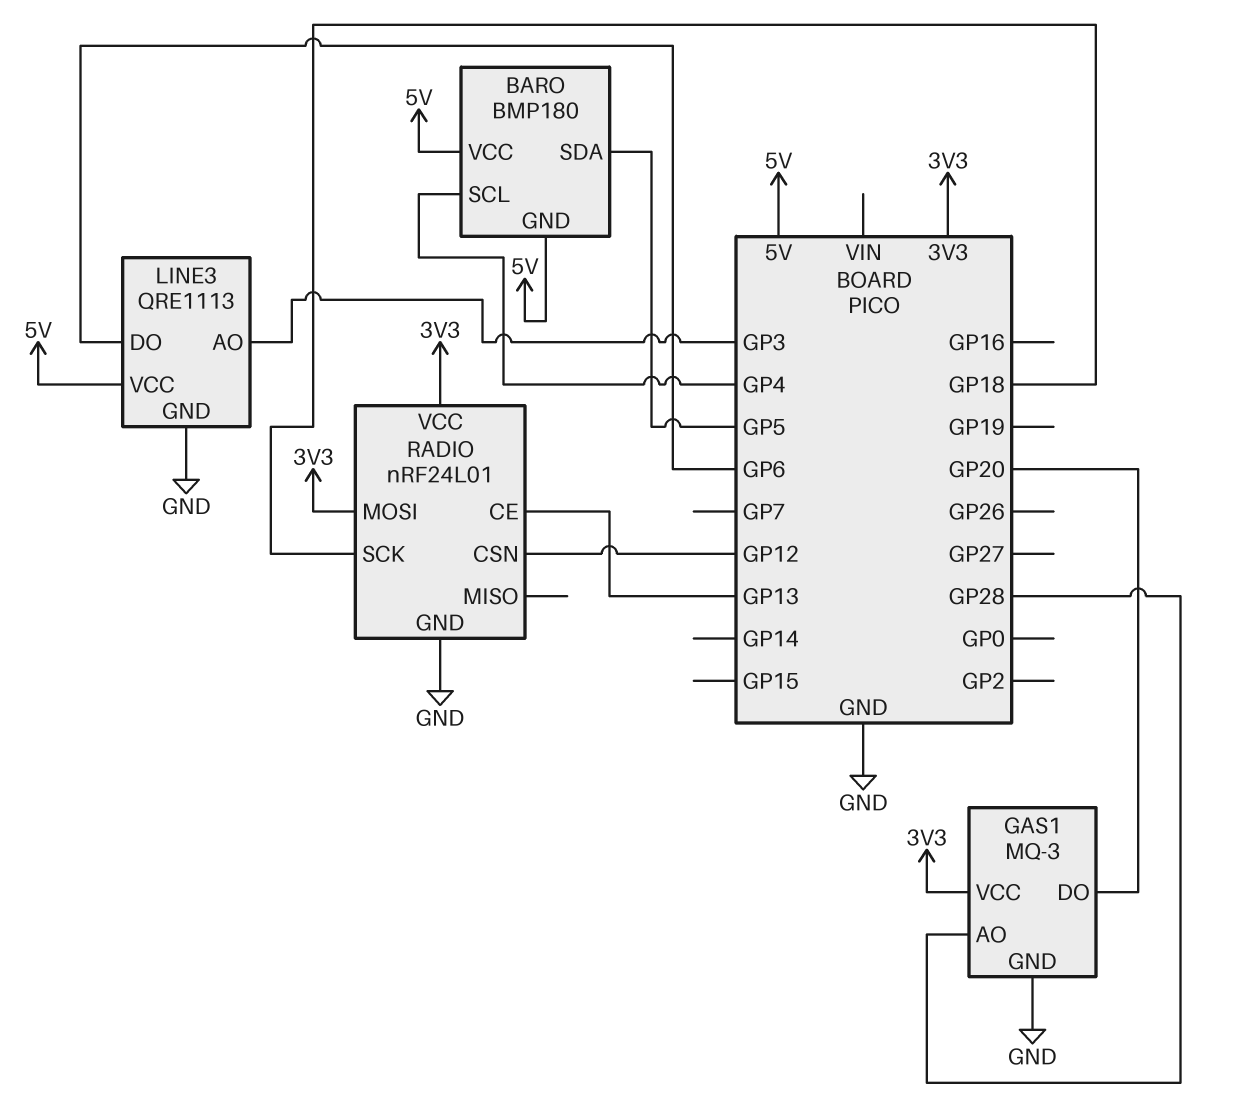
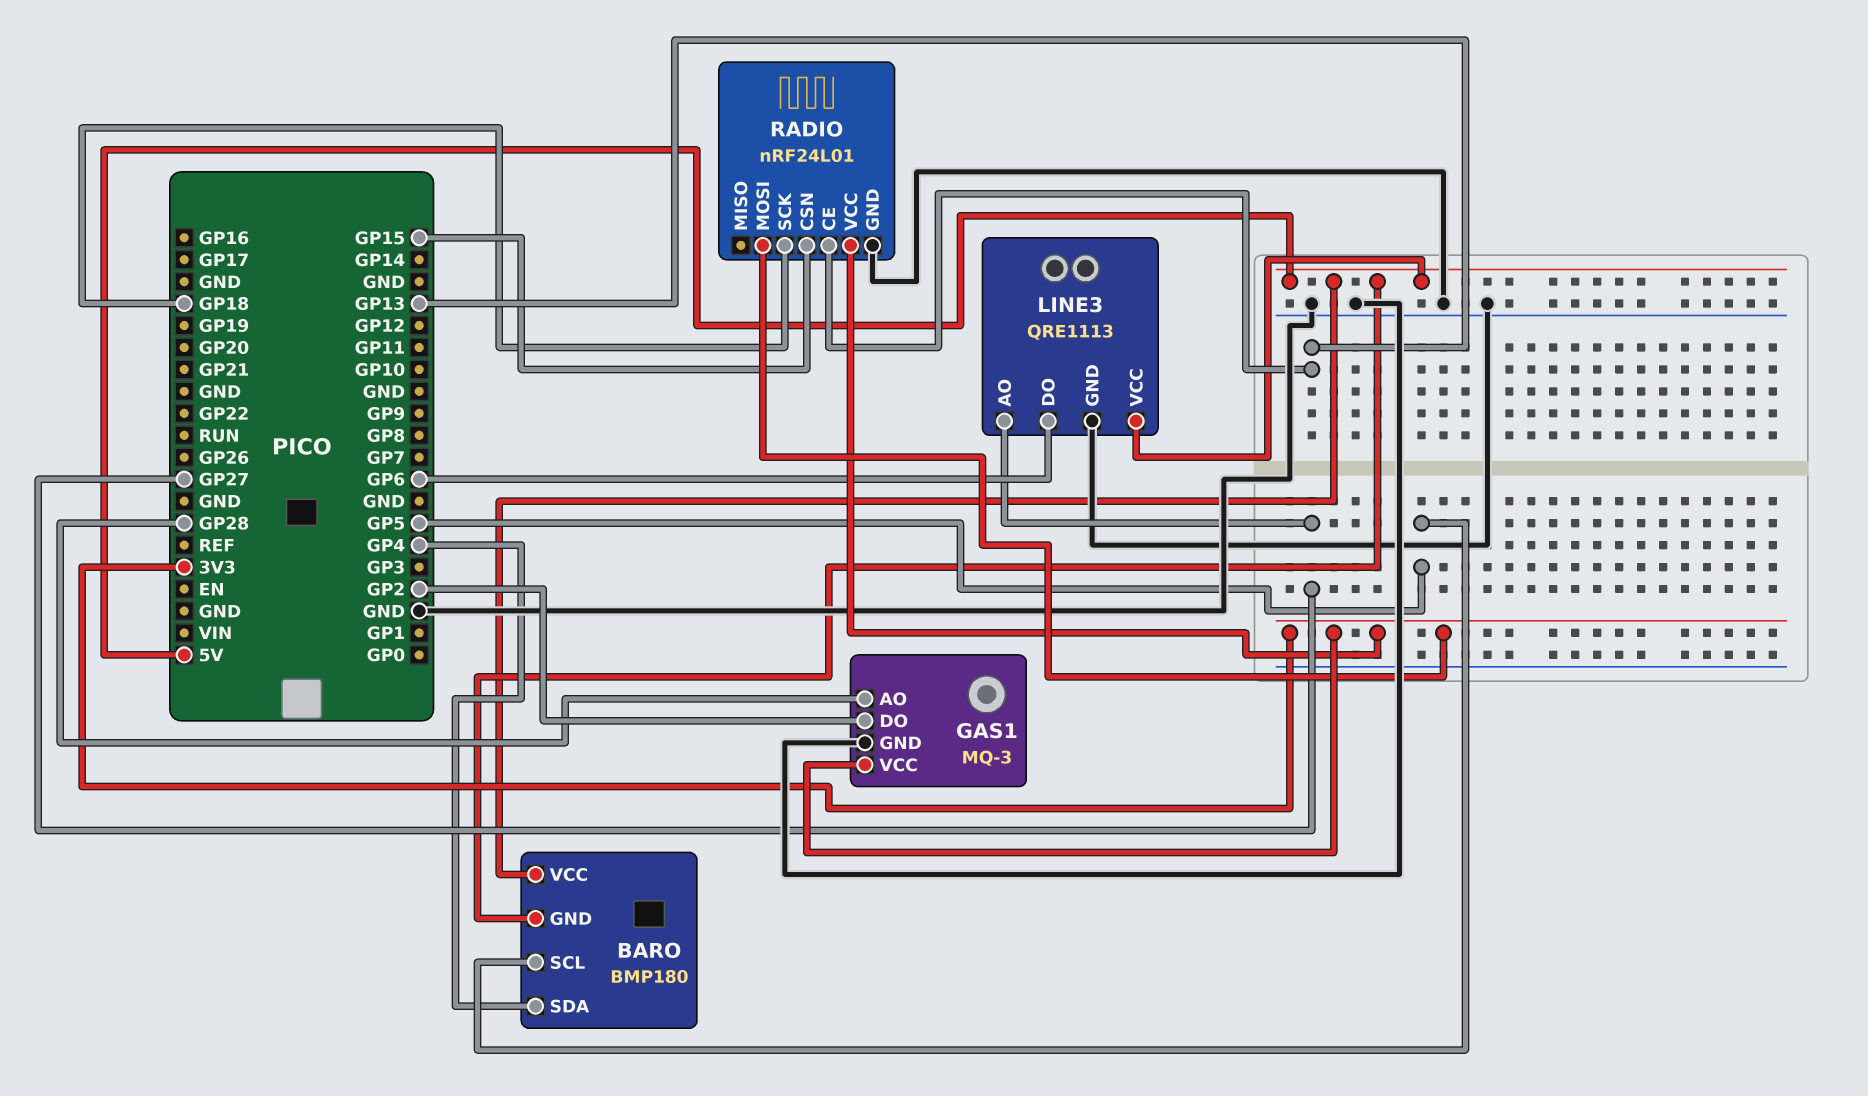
BARO pin SCL: GP4 -> GP5
BARO pin SDA: GP5 -> GP4
GAS1 pin DO: GP20 -> GP2
LINE3 pin AO: GP3 -> GP27
RADIO pin CSN: GP12 -> GP15

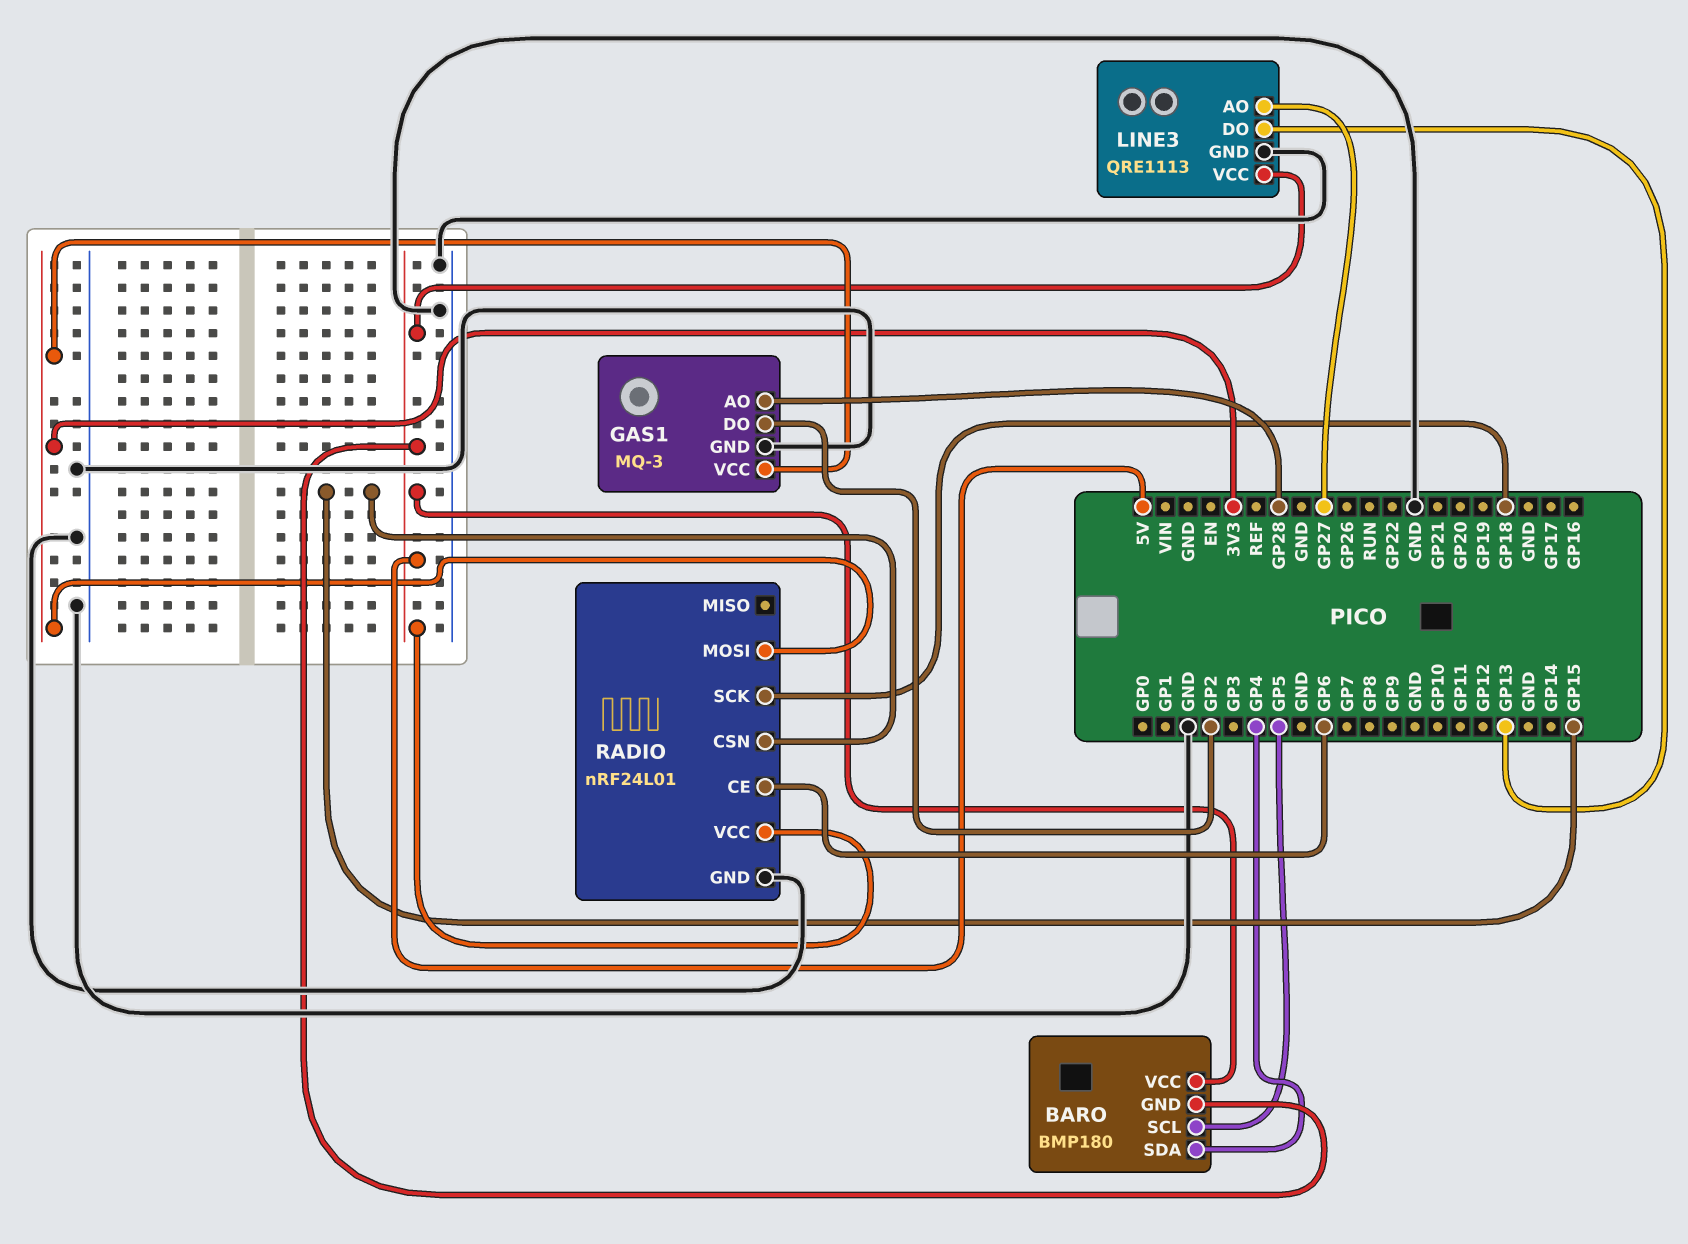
LINE3 pin DO: GP6 -> GP13
RADIO pin CE: GP13 -> GP6
RADIO pin VCC: 3V3 -> 5V

